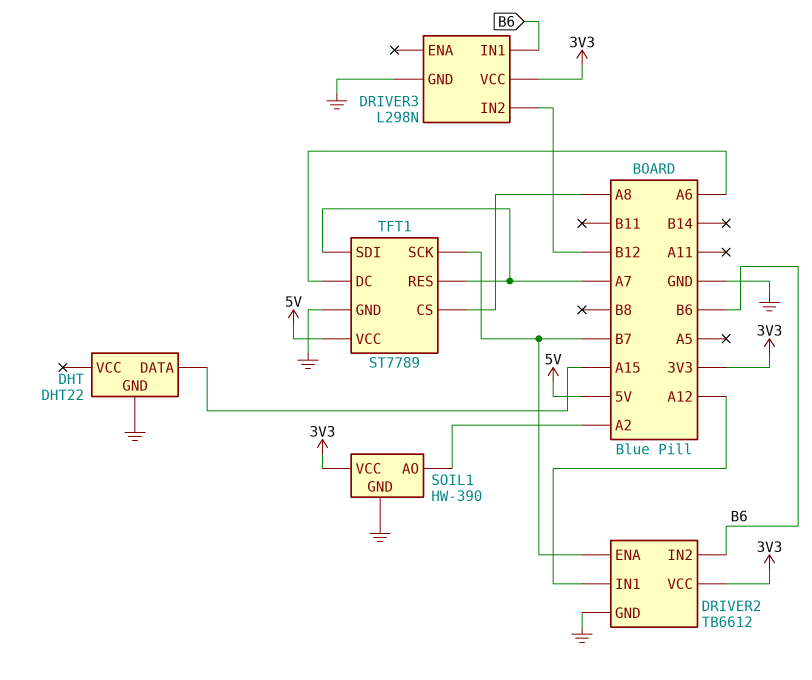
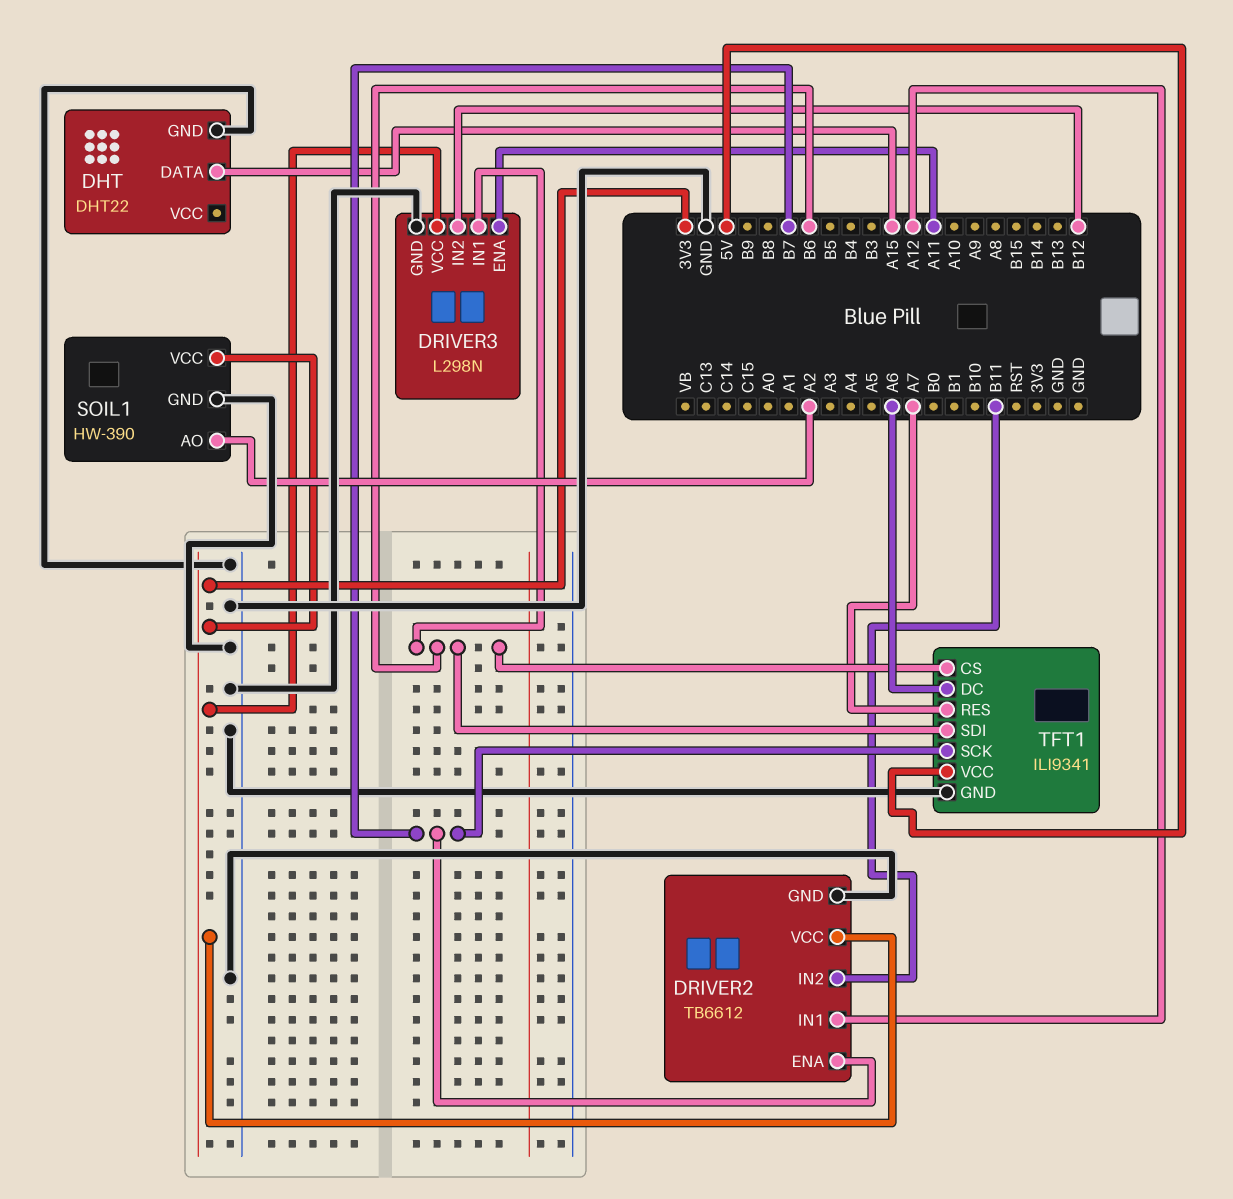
DRIVER2 pin IN2: B6 -> B11
DRIVER3 pin ENA: none -> A11
TFT1: ST7789 -> ILI9341
TFT1 pin CS: A8 -> B6
TFT1 pin SDI: A7 -> B6

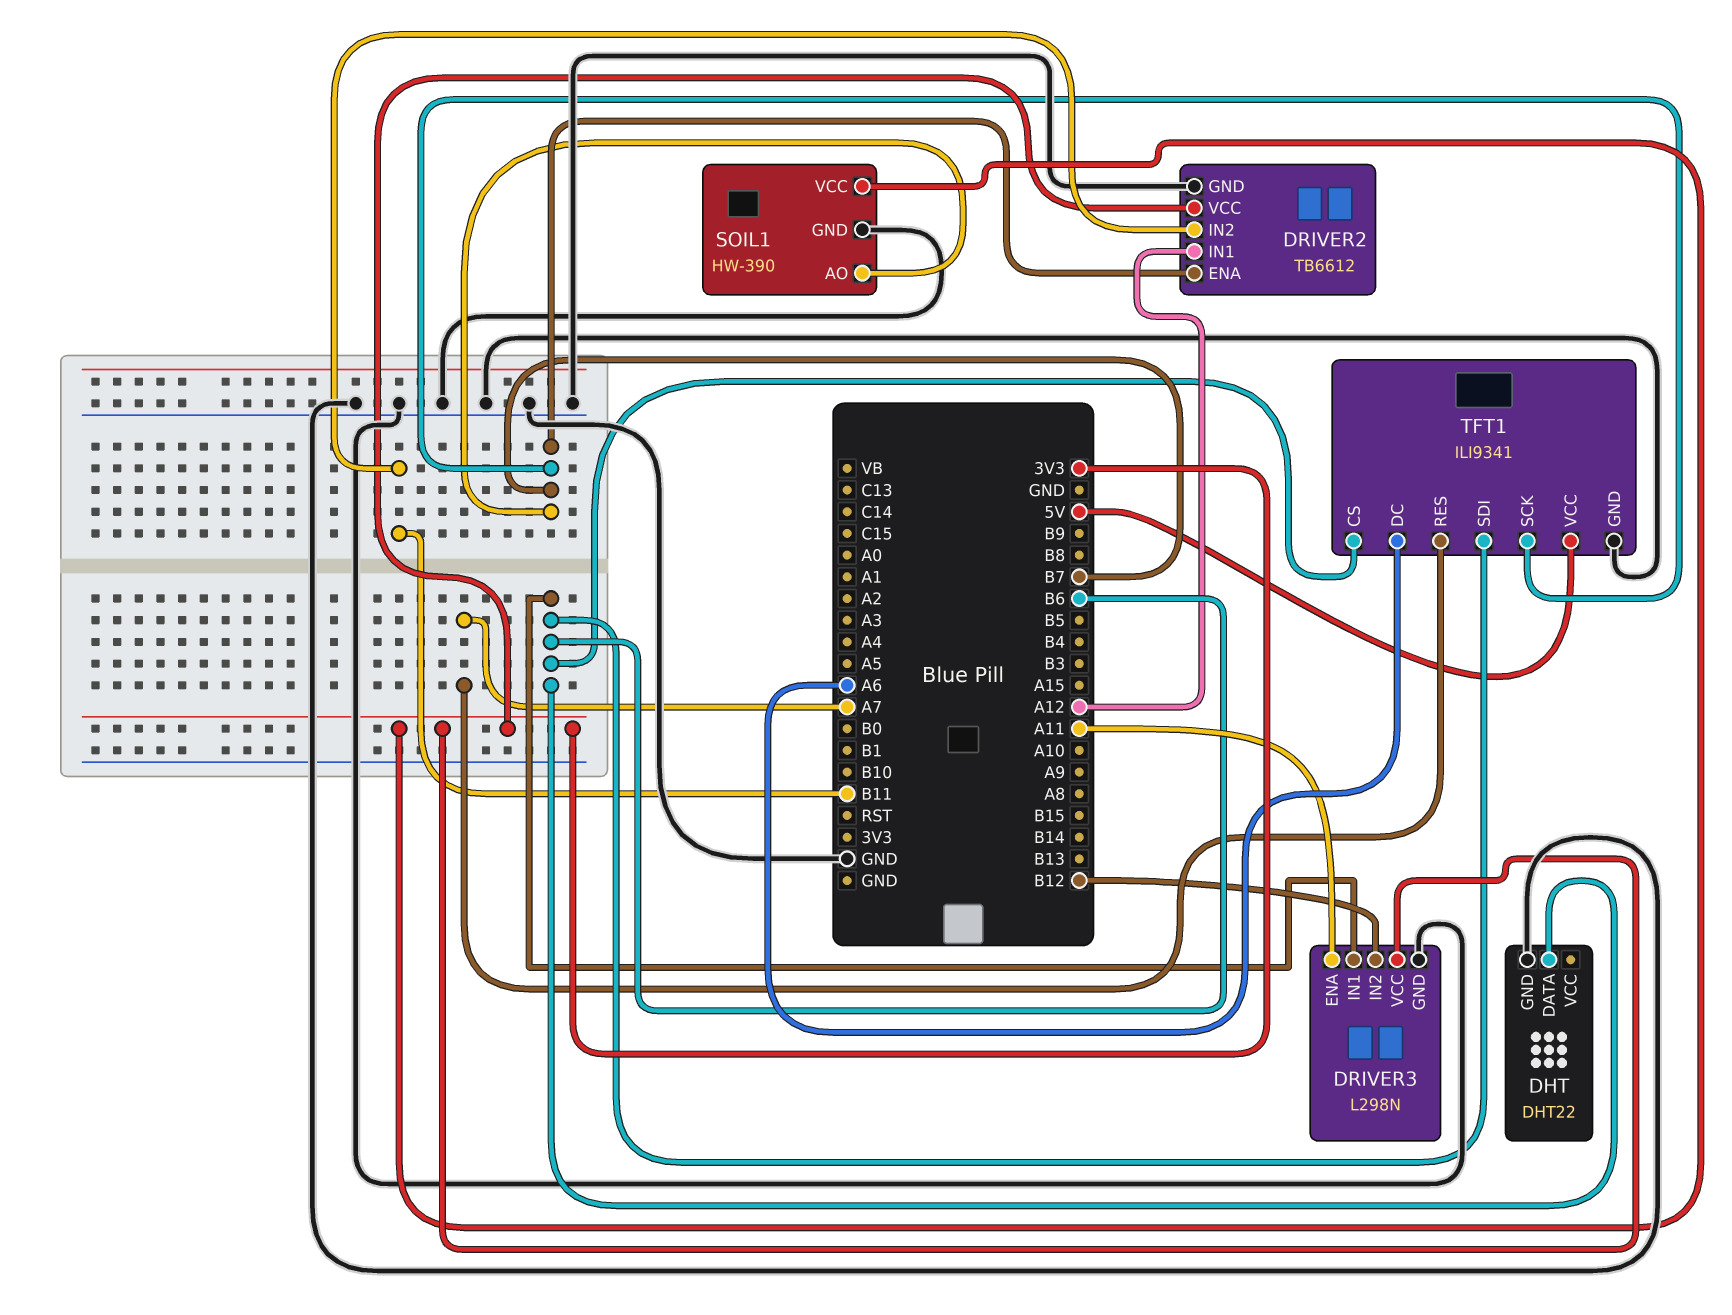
DHT pin DATA: A15 -> B6
SOIL1 pin AO: A2 -> B7

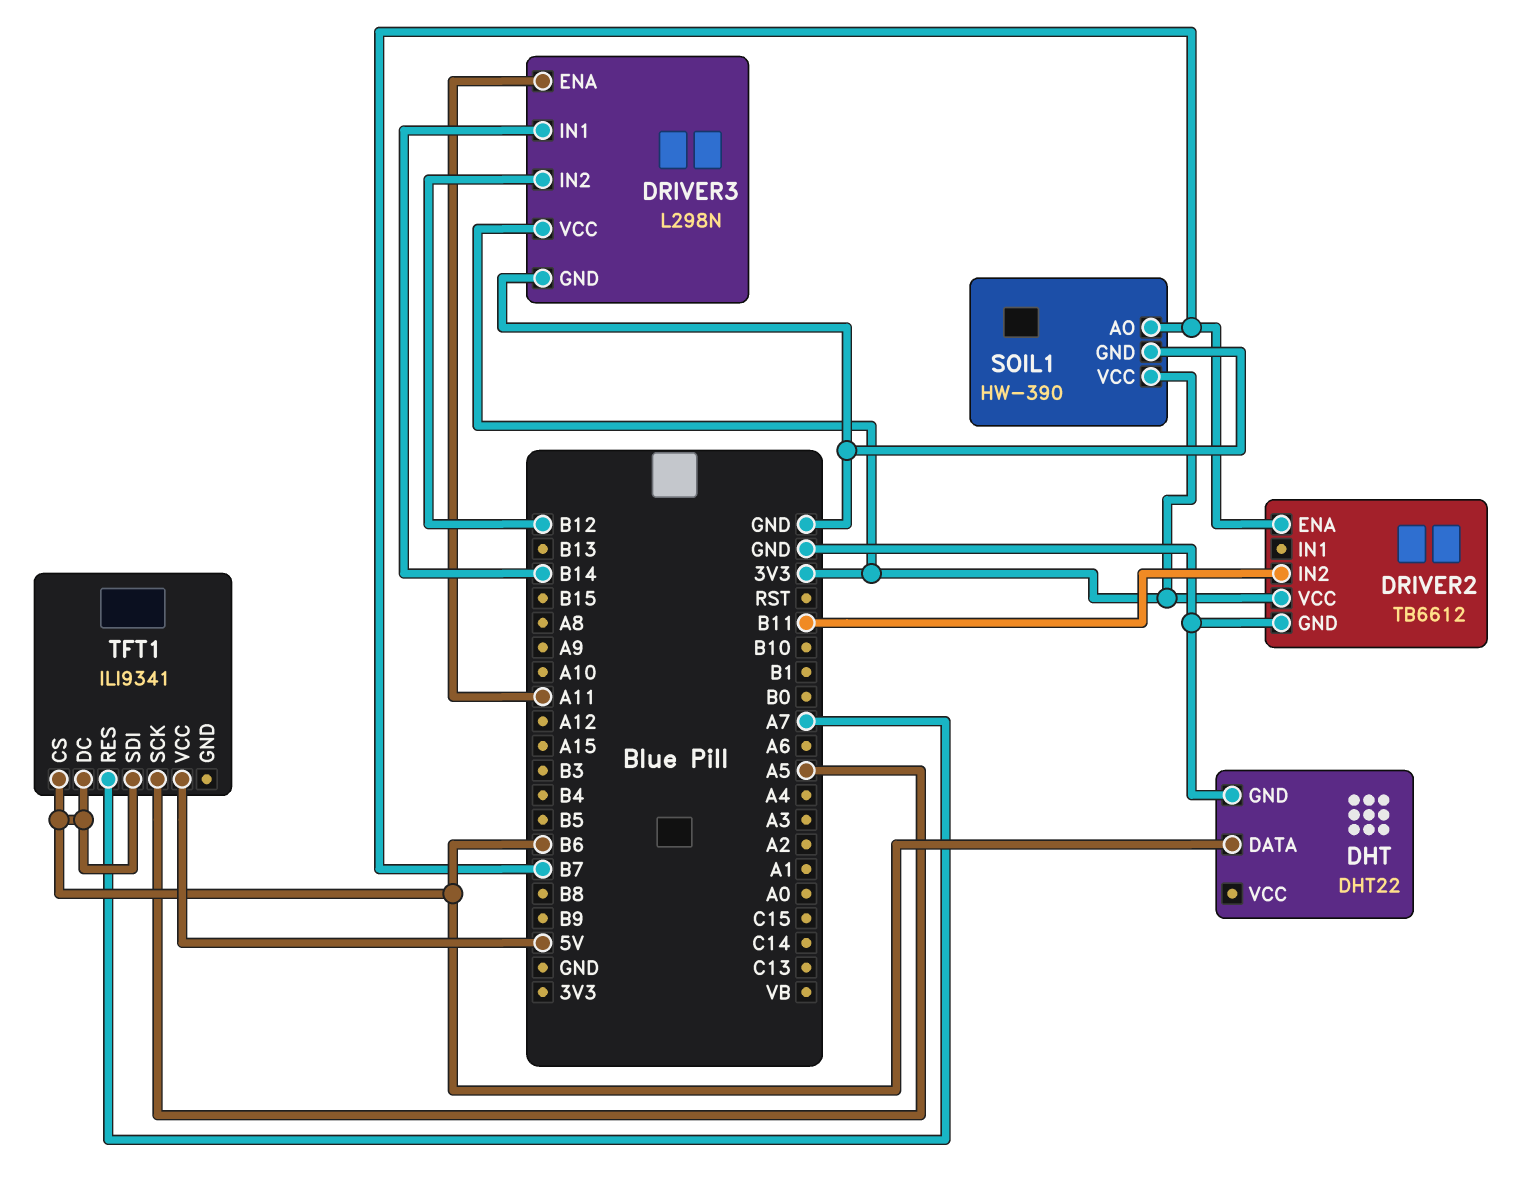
DRIVER2 pin IN1: A12 -> none
DRIVER3 pin IN1: B6 -> B14
TFT1 pin DC: A6 -> B6
TFT1 pin GND: GND -> none
TFT1 pin SCK: B7 -> A5

